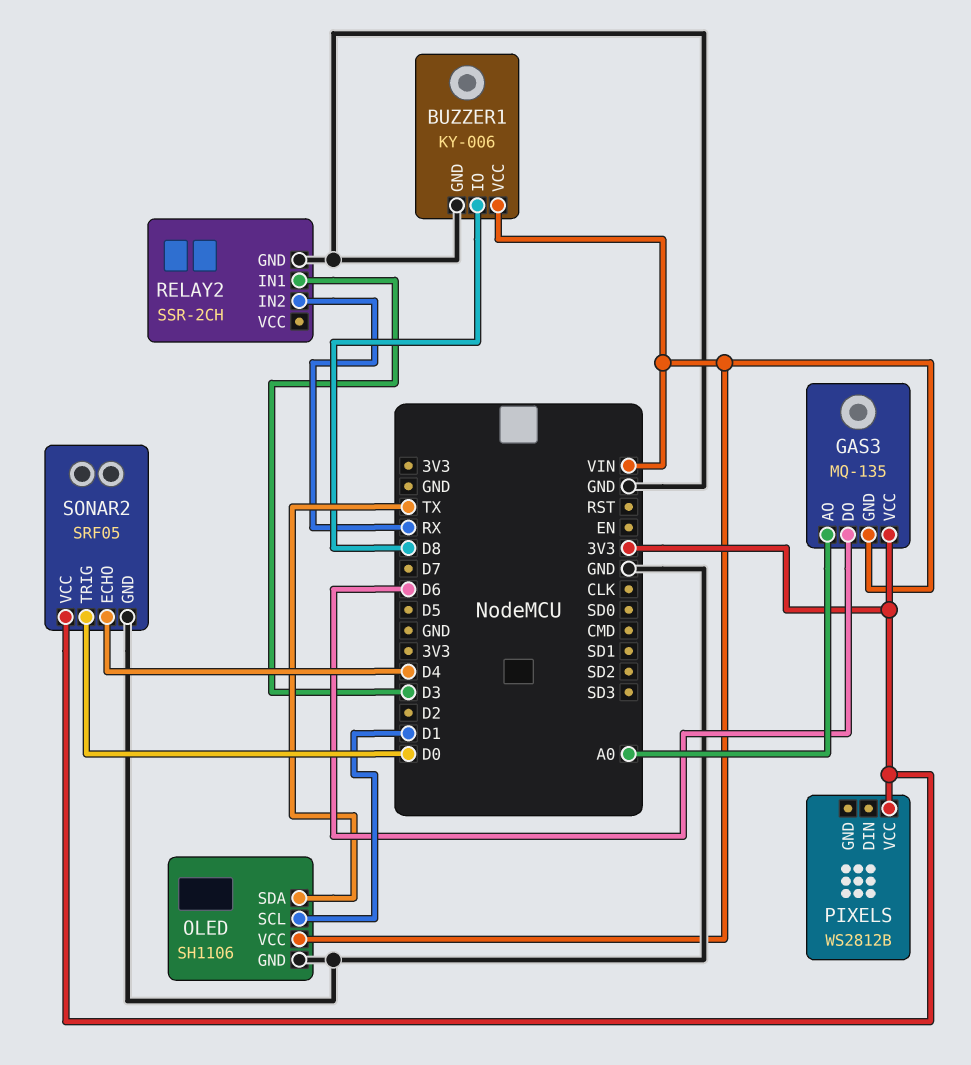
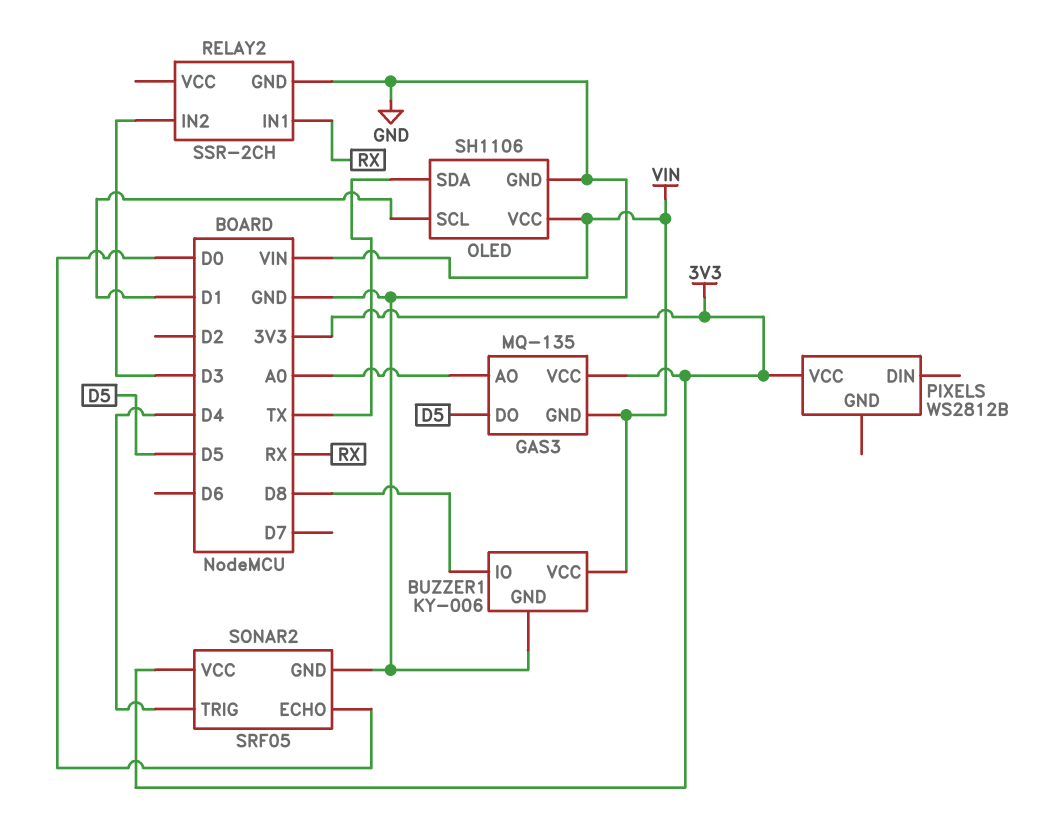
GAS3 pin DO: D6 -> D5
RELAY2 pin IN1: D3 -> RX
RELAY2 pin IN2: RX -> D3
SONAR2 pin ECHO: D4 -> D0
SONAR2 pin TRIG: D0 -> D4

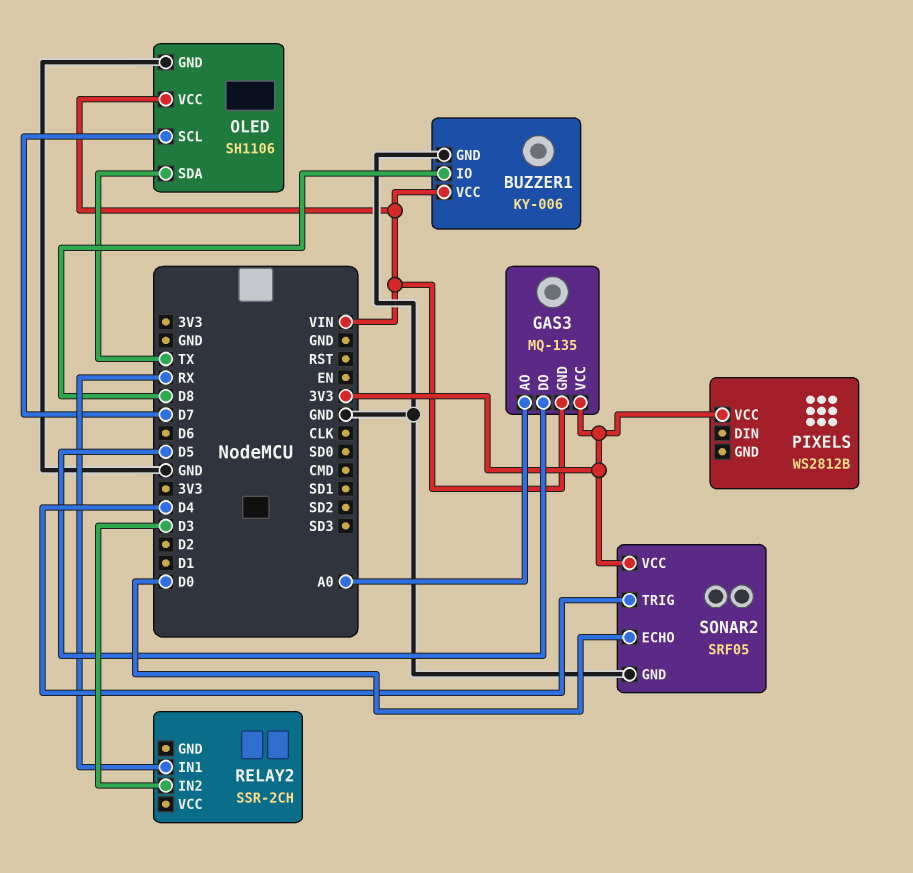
OLED pin SCL: D1 -> D7
RELAY2 pin GND: GND -> none

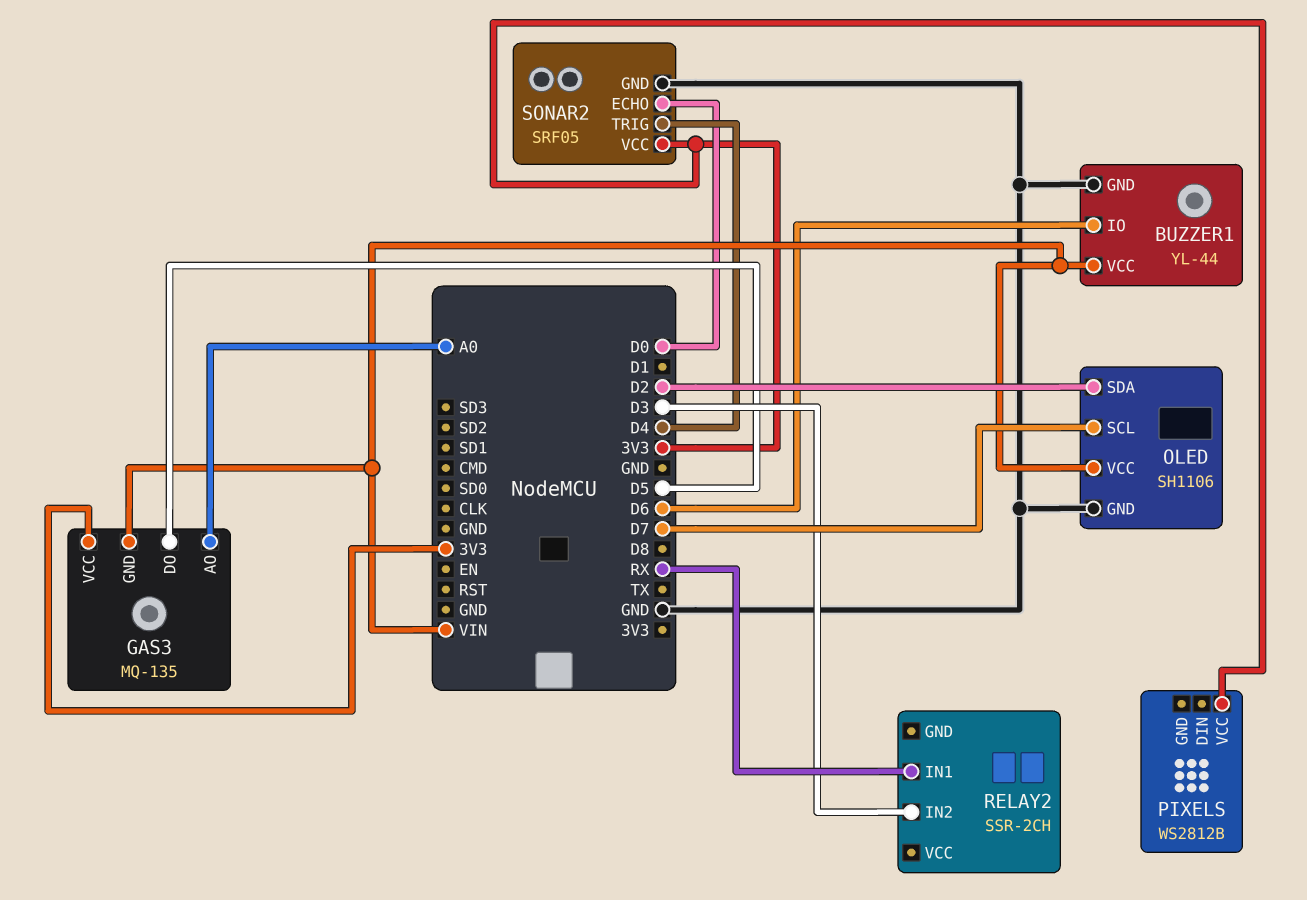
BUZZER1: KY-006 -> YL-44
BUZZER1 pin IO: D8 -> D6
OLED pin SDA: TX -> D2

